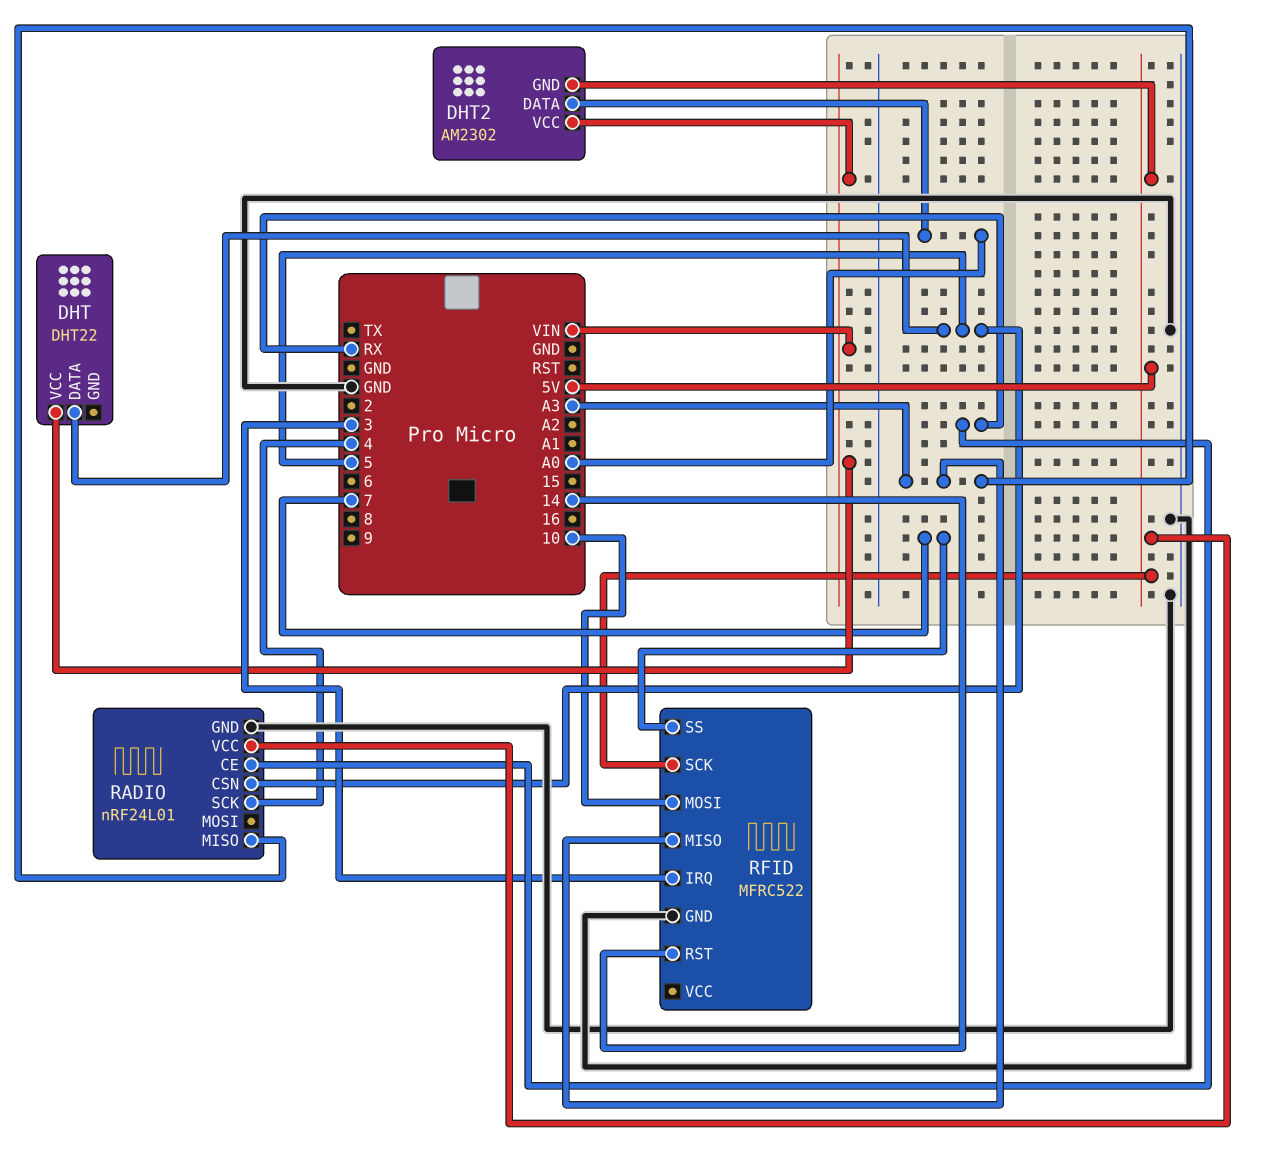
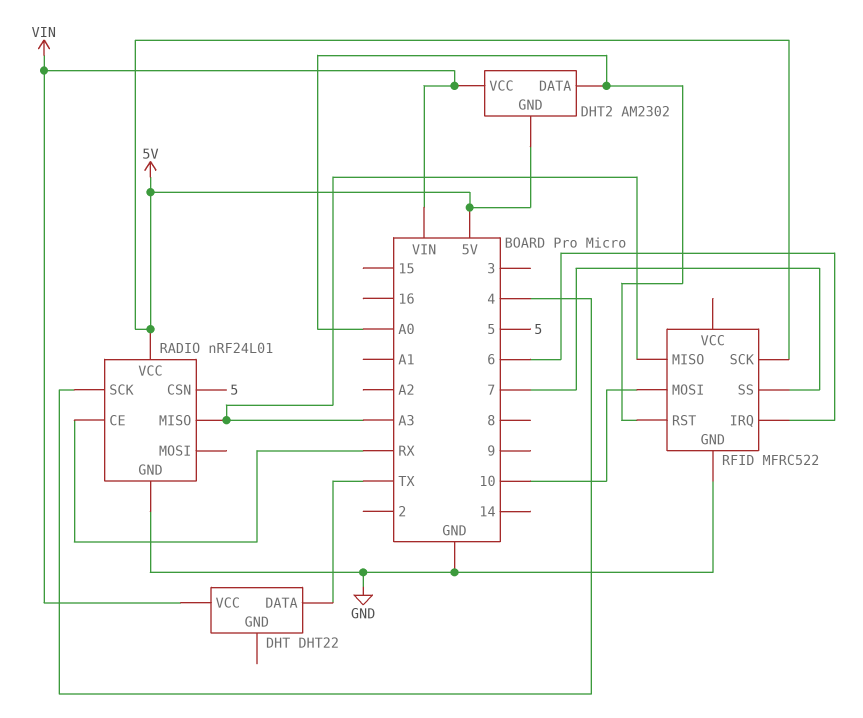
DHT pin DATA: 5 -> TX
RFID pin IRQ: 3 -> 6
RFID pin RST: 14 -> A0

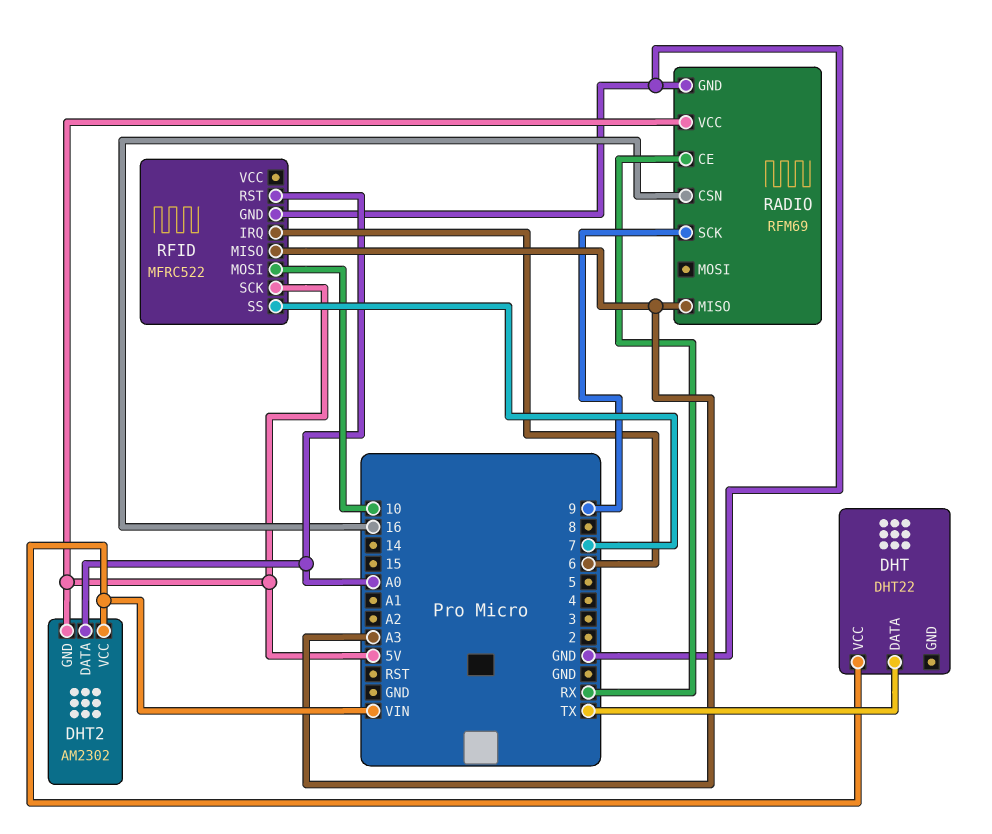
RADIO: nRF24L01 -> RFM69
RADIO pin CSN: 5 -> 16
RADIO pin SCK: 4 -> 9

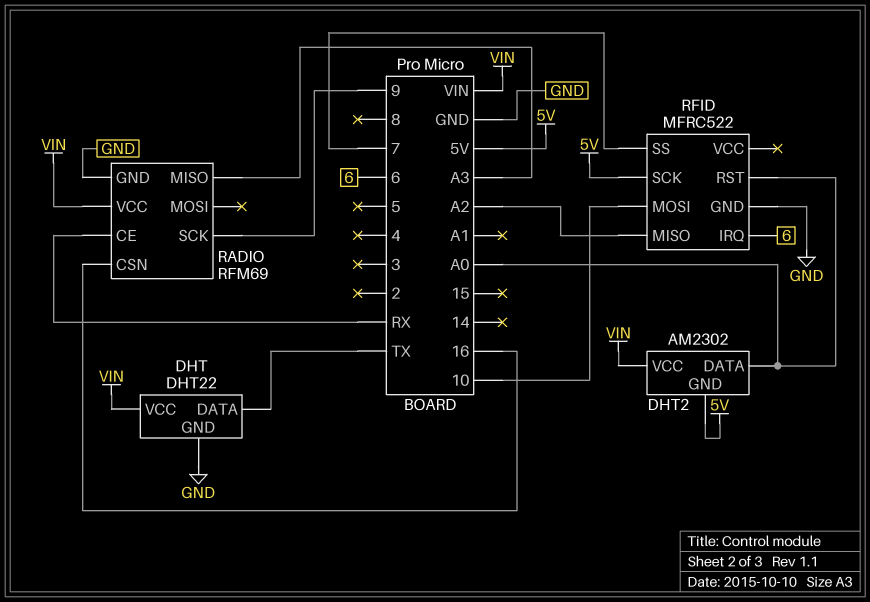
DHT pin GND: none -> GND
RADIO pin VCC: 5V -> VIN
RFID pin MISO: A3 -> A2

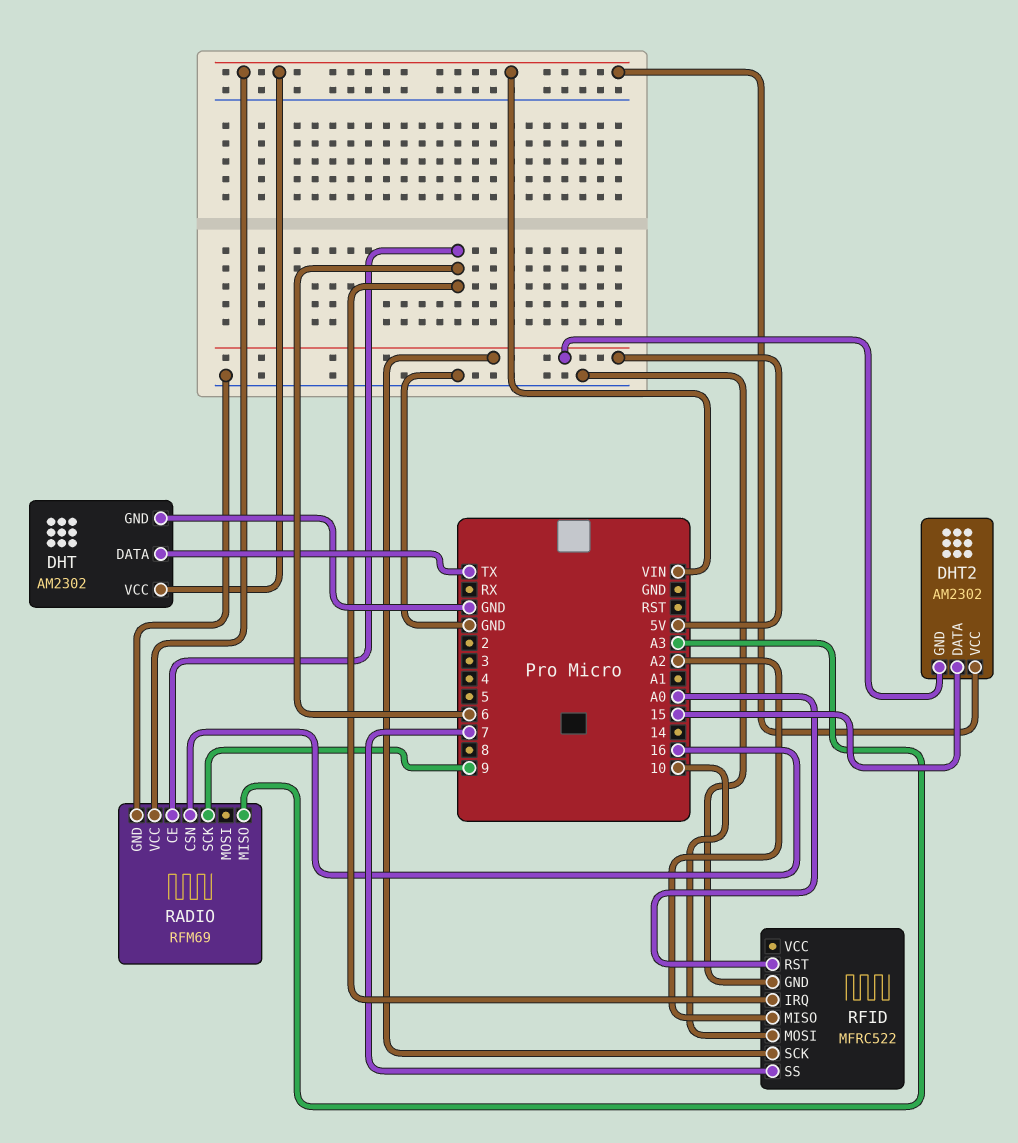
DHT: DHT22 -> AM2302
DHT2 pin DATA: A0 -> 15
RADIO pin CE: RX -> 6

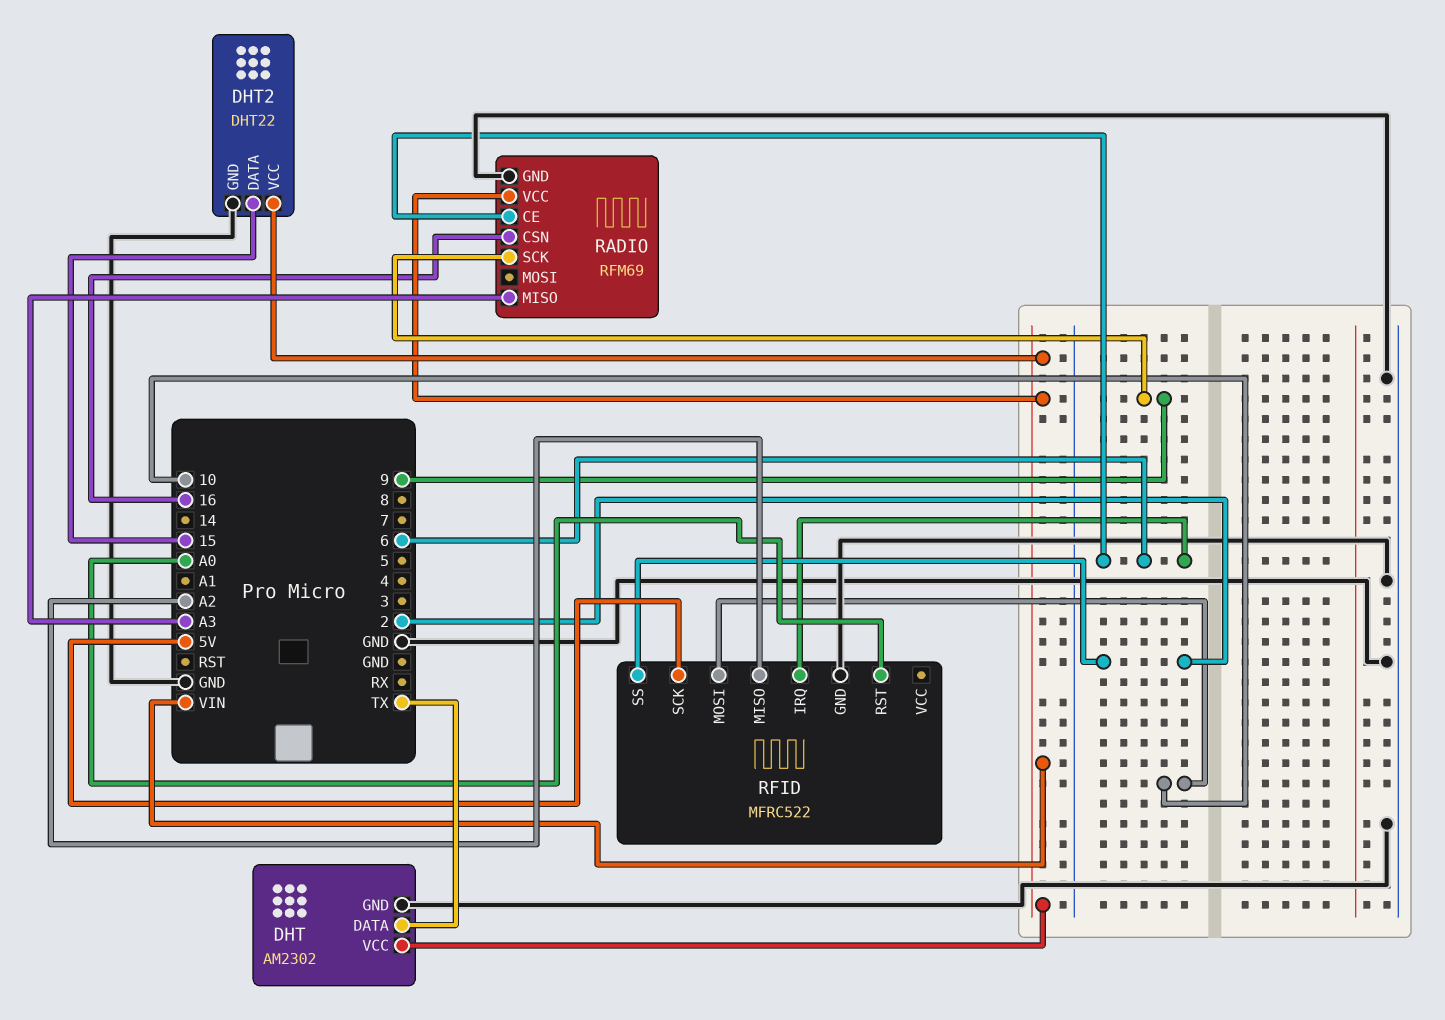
DHT2: AM2302 -> DHT22
DHT2 pin GND: 5V -> GND
RFID pin SS: 7 -> 2

